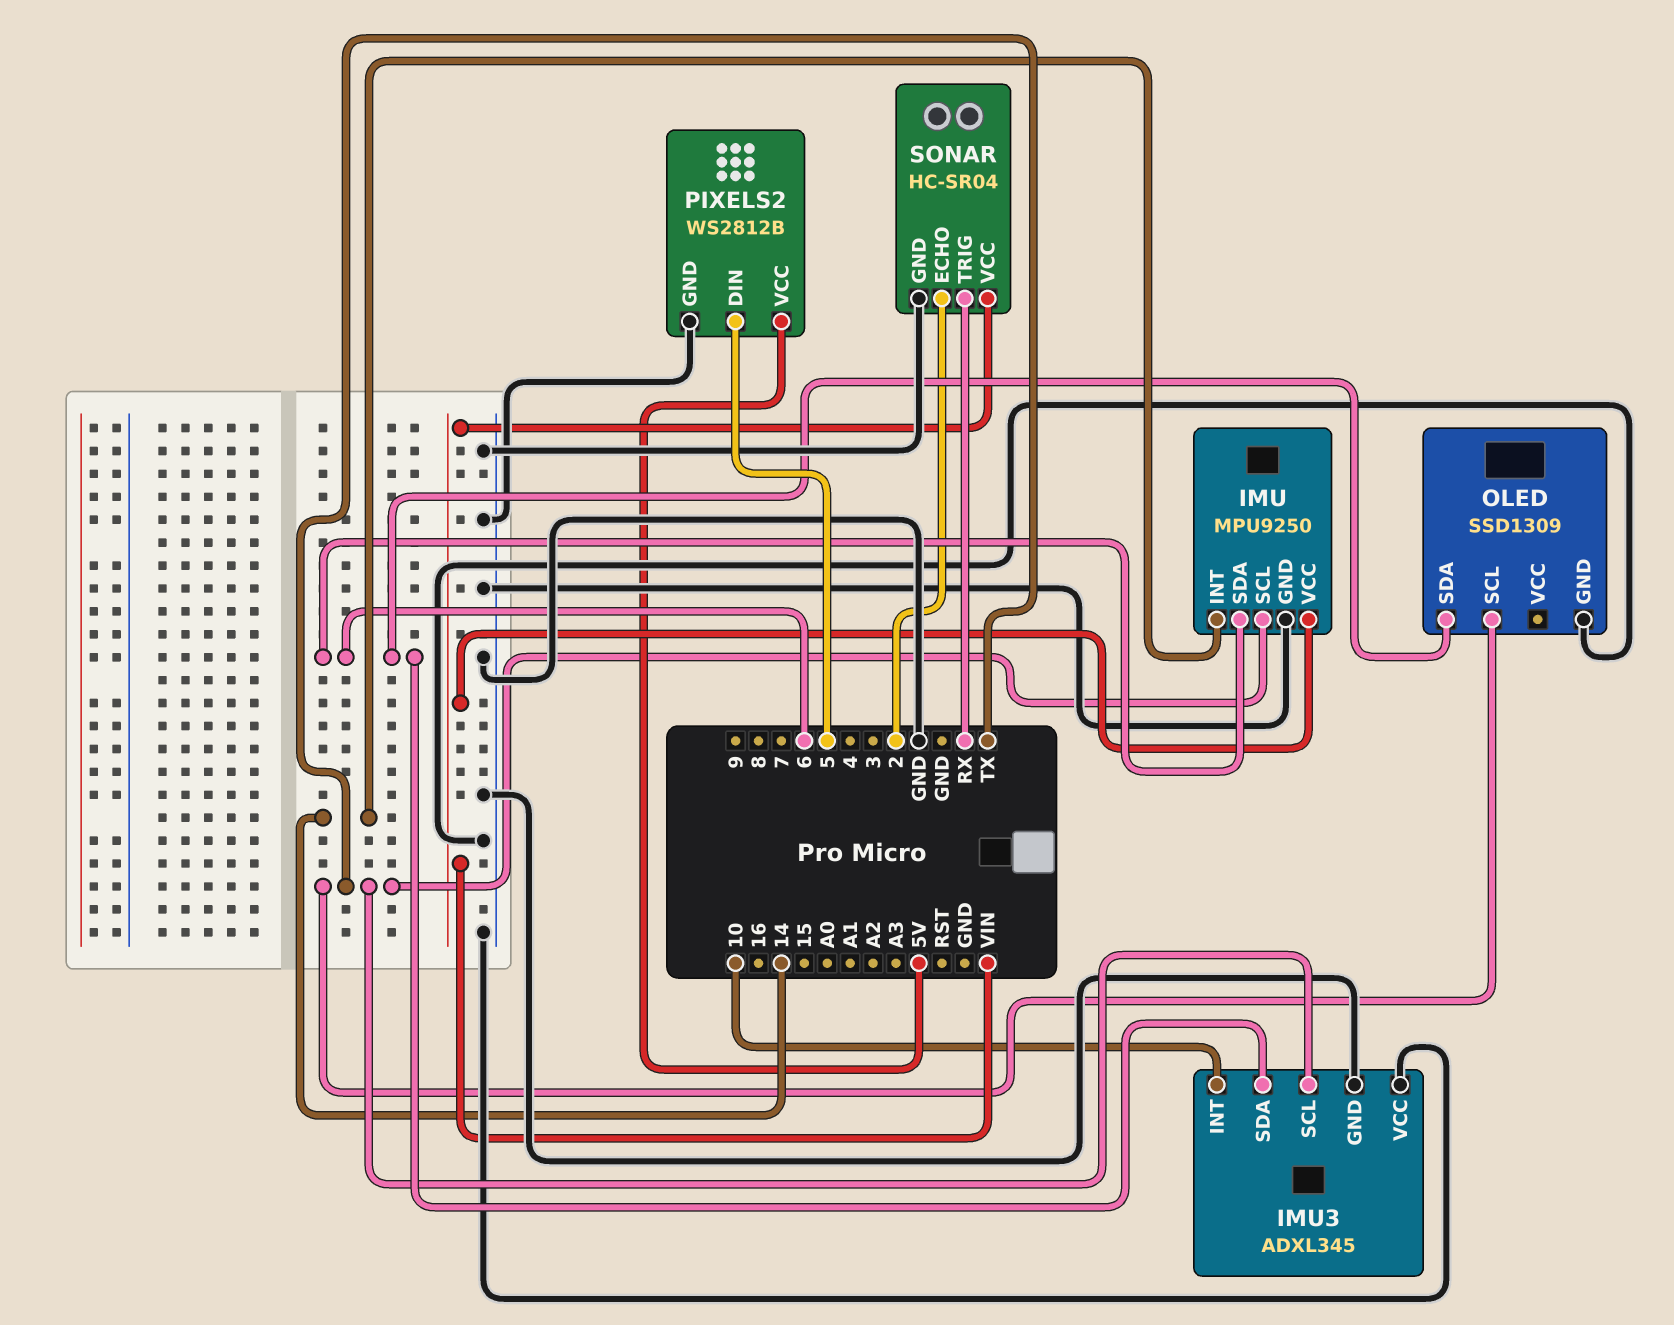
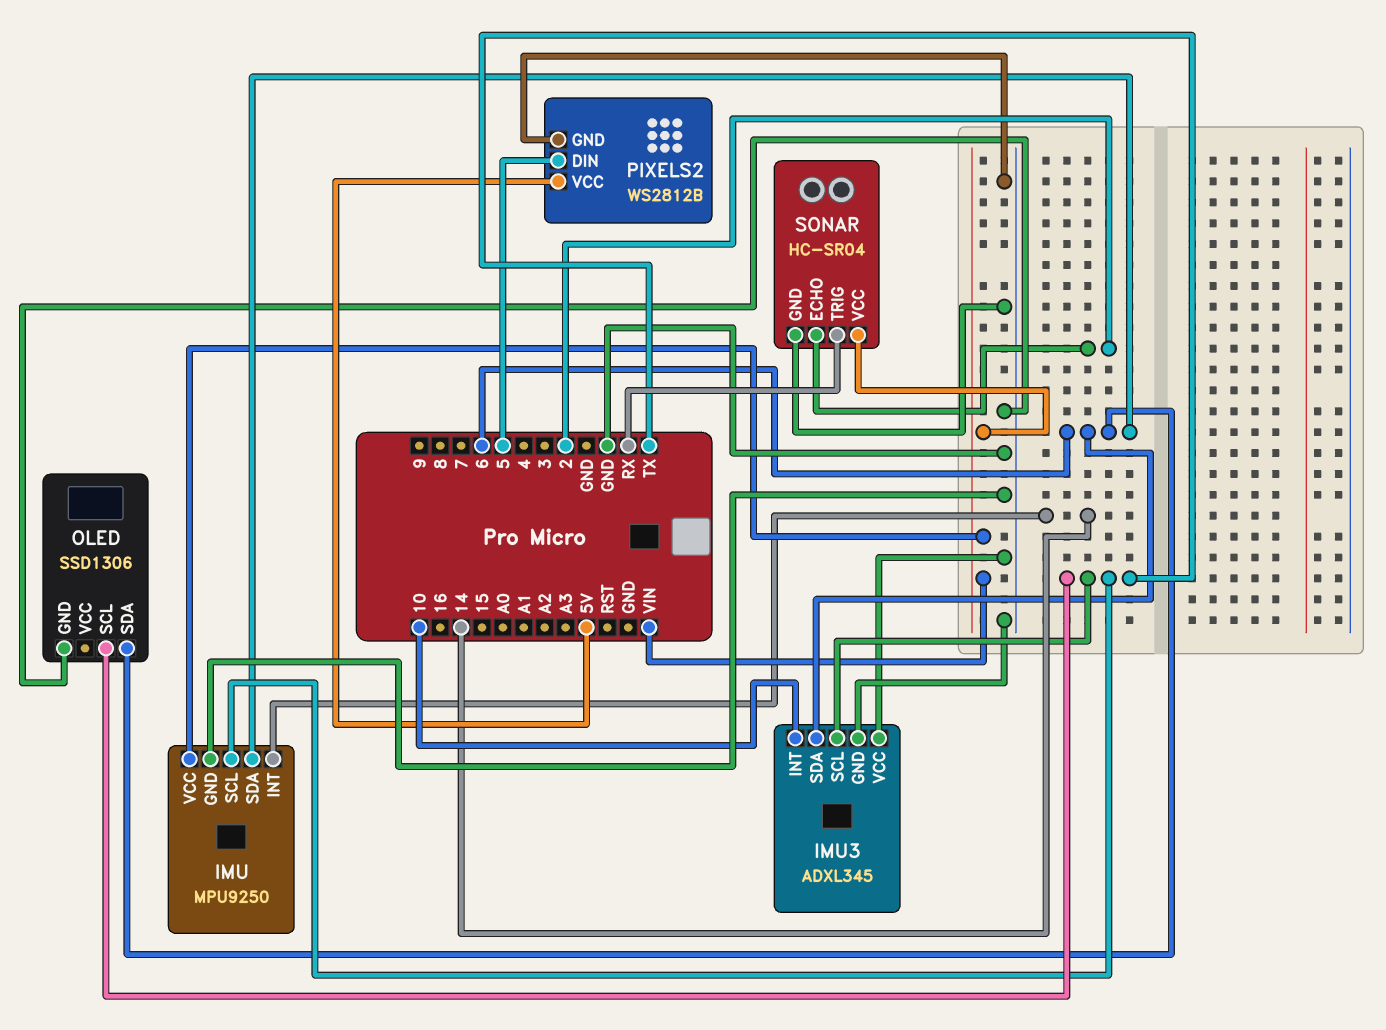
OLED: SSD1309 -> SSD1306

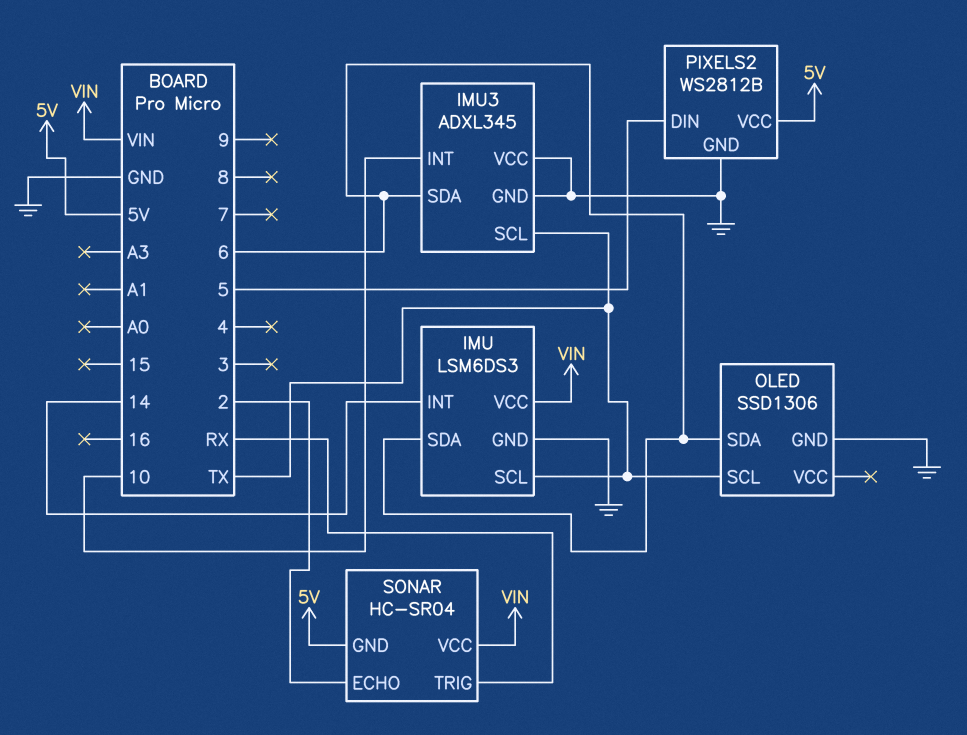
IMU: MPU9250 -> LSM6DS3
SONAR pin GND: GND -> 5V

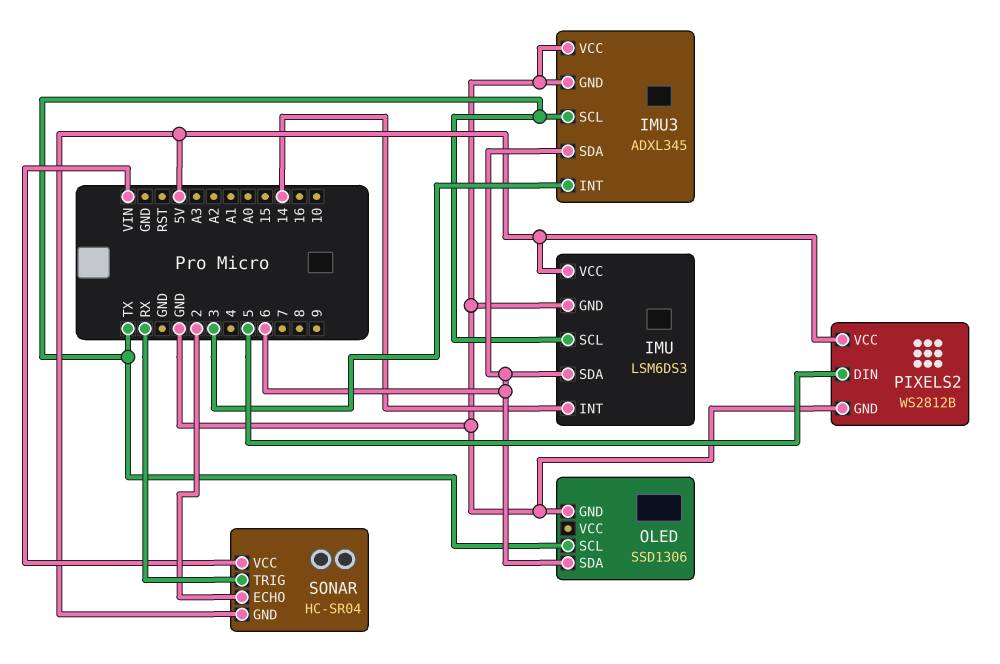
IMU pin VCC: VIN -> 5V
IMU3 pin INT: 10 -> 3

